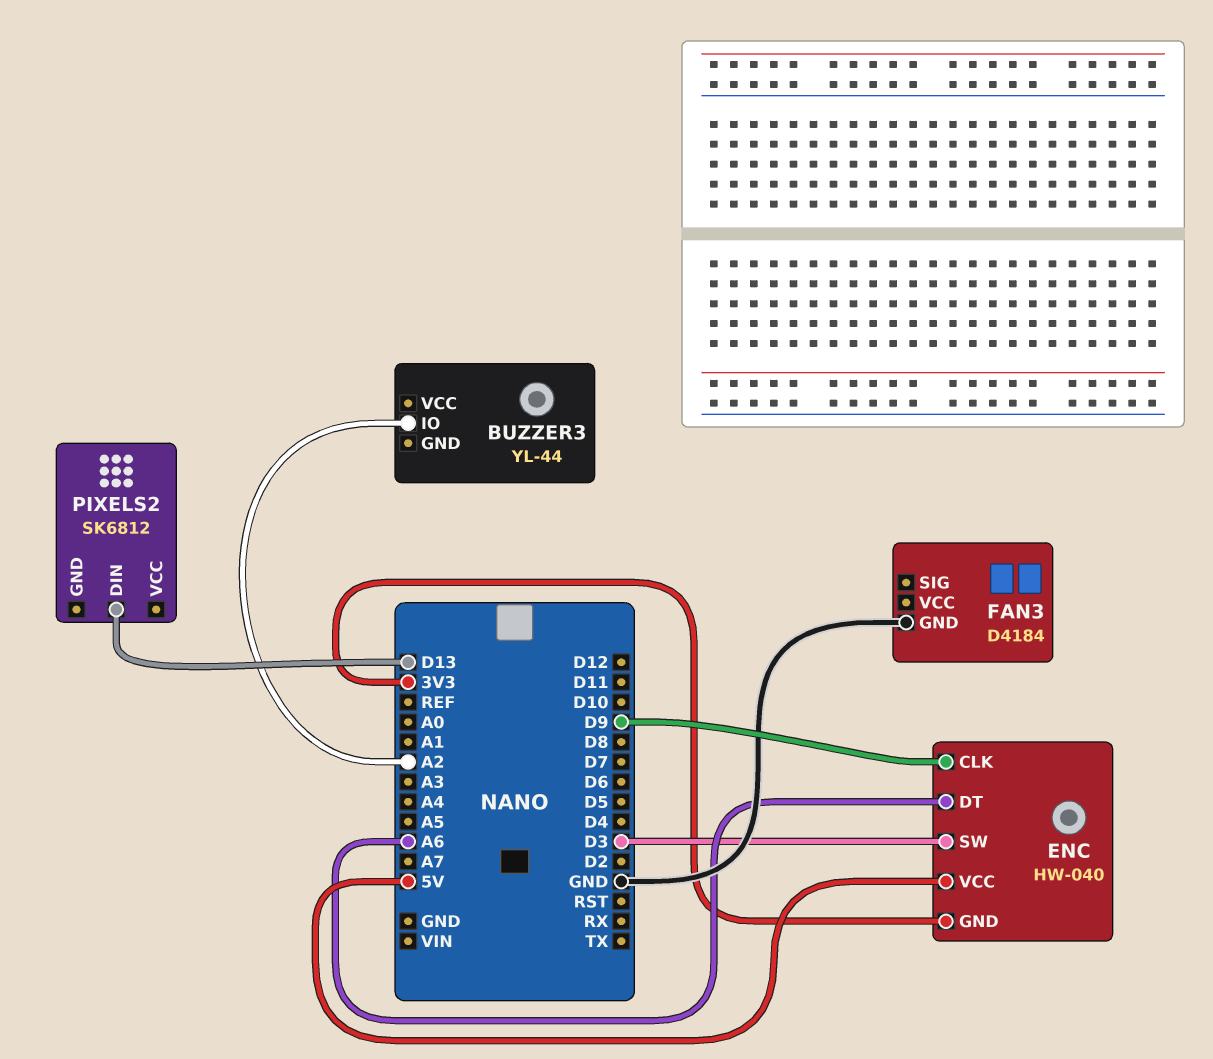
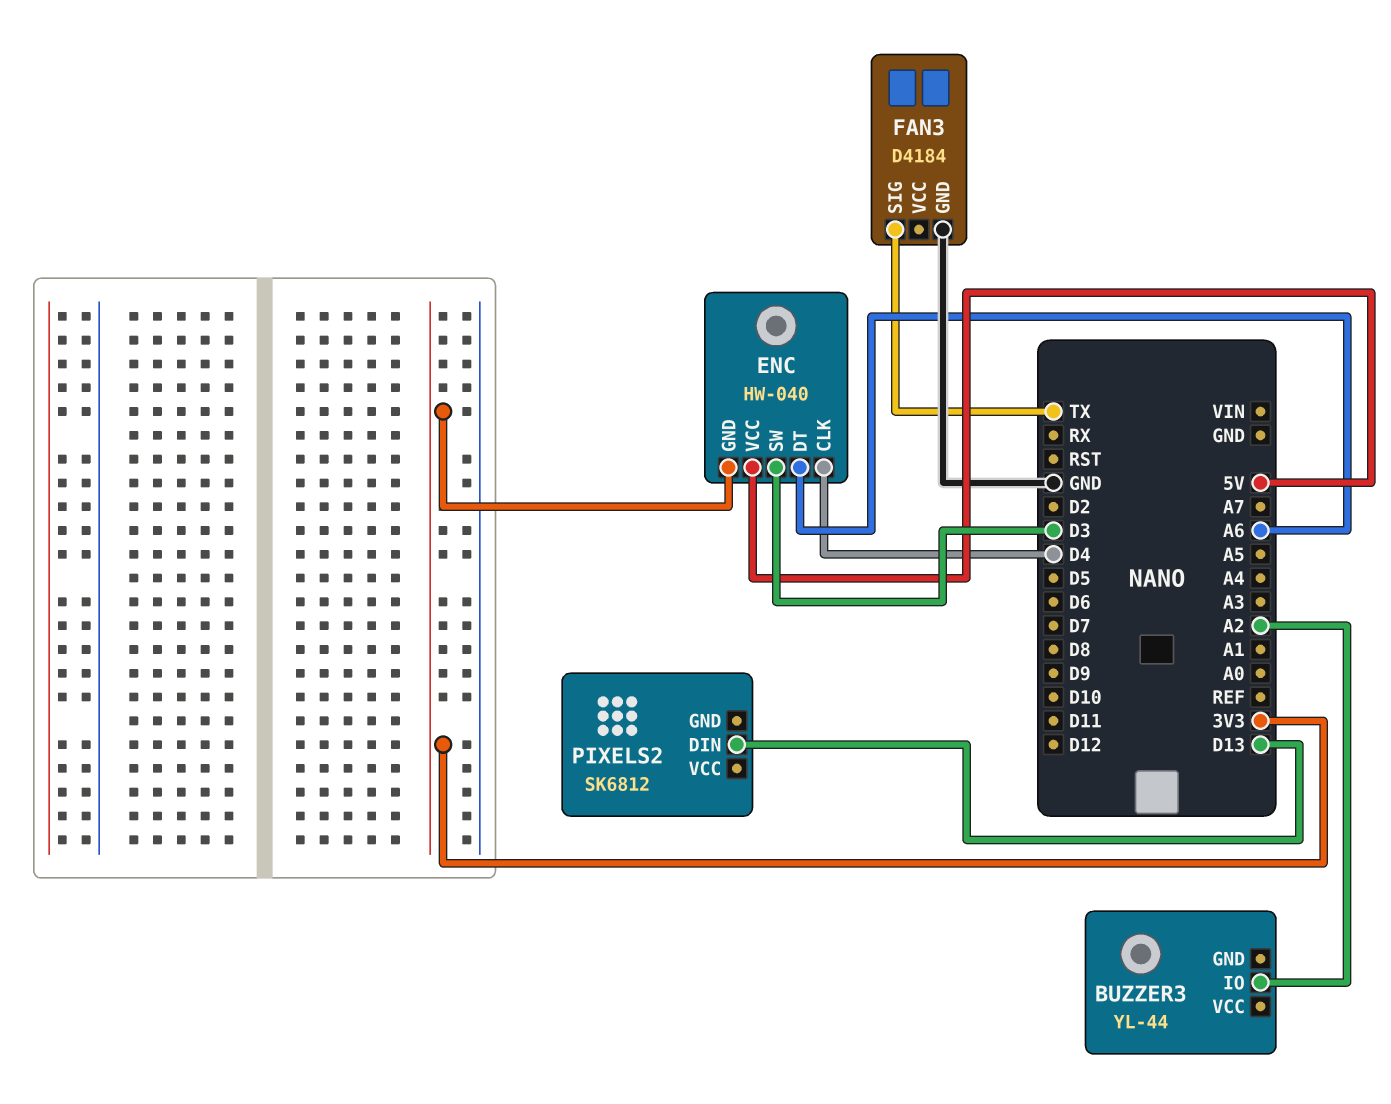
ENC pin CLK: D9 -> D4
FAN3 pin SIG: none -> TX

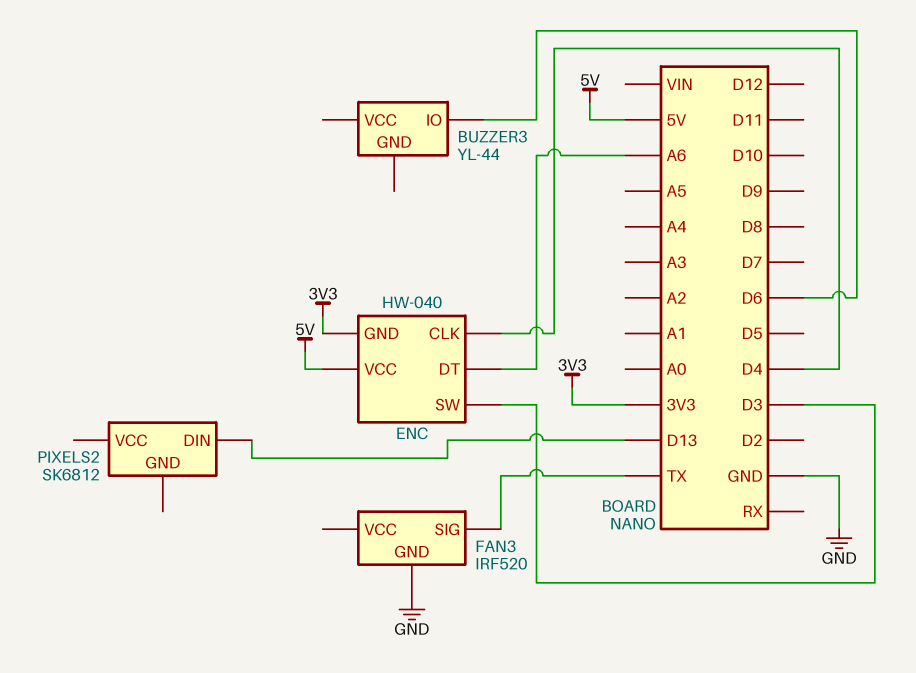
BUZZER3 pin IO: A2 -> D6
FAN3: D4184 -> IRF520

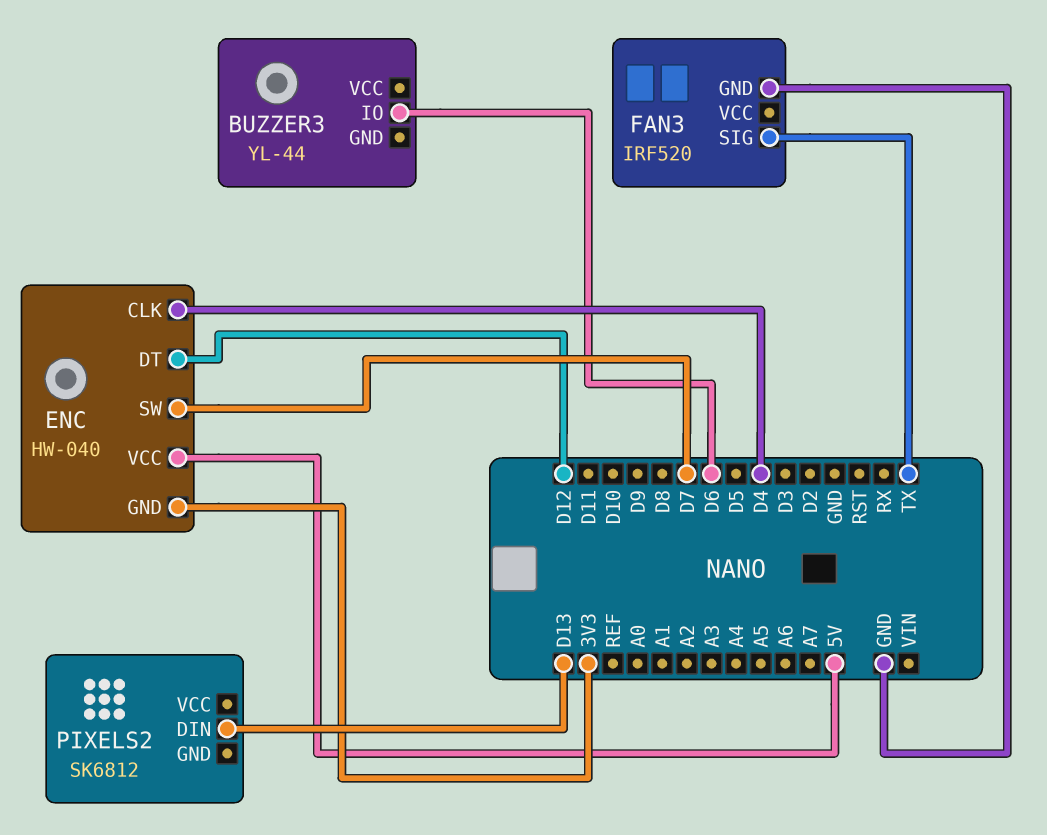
ENC pin DT: A6 -> D12
ENC pin SW: D3 -> D7

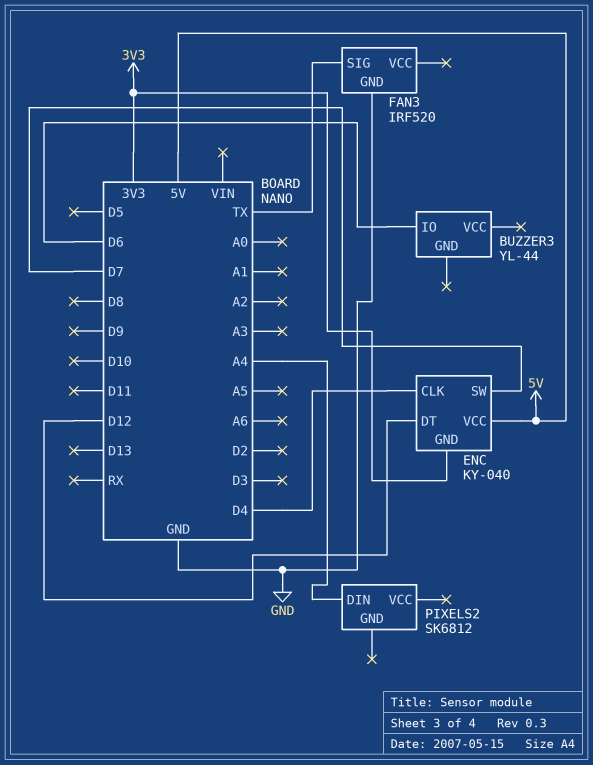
ENC: HW-040 -> KY-040
PIXELS2 pin DIN: D13 -> A4

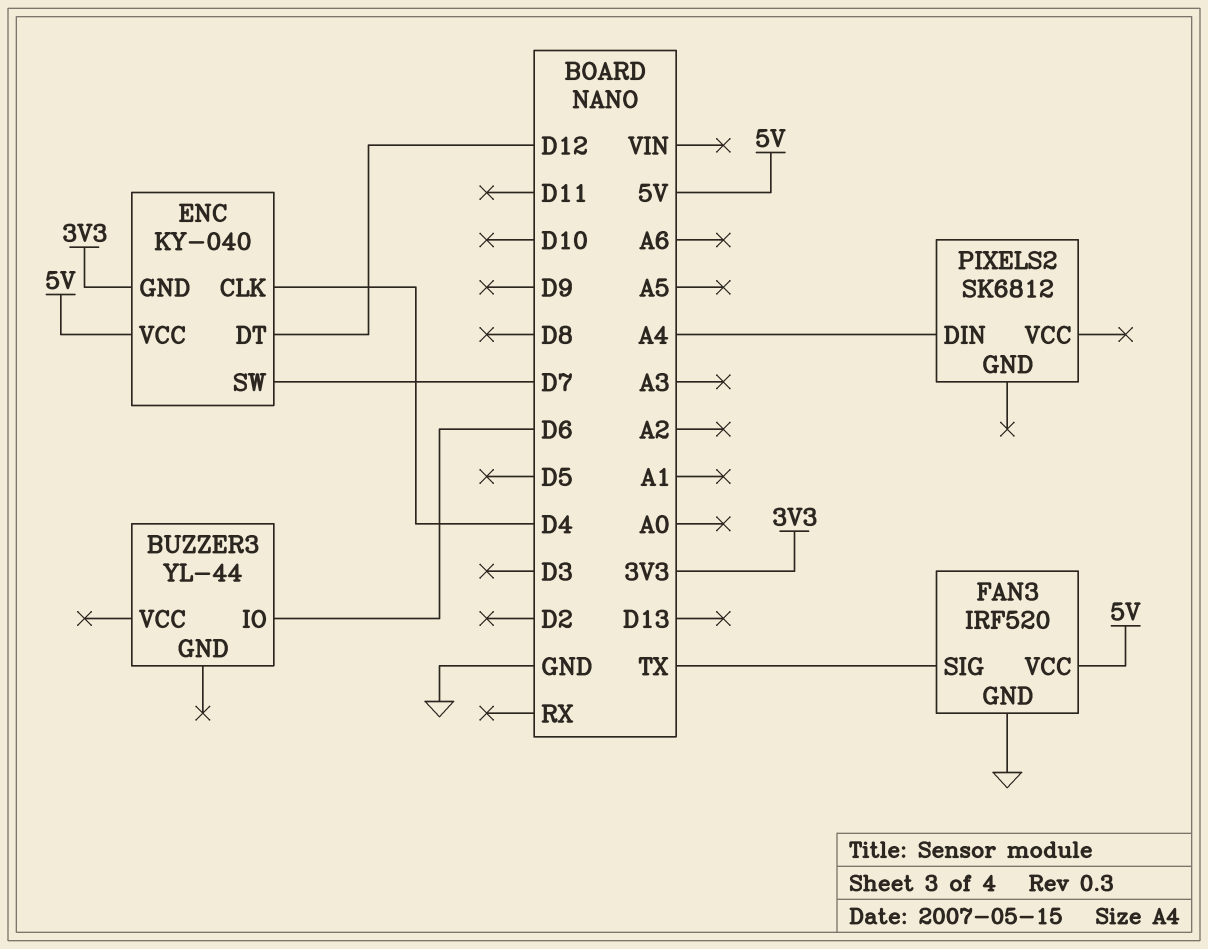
FAN3 pin VCC: none -> 5V

